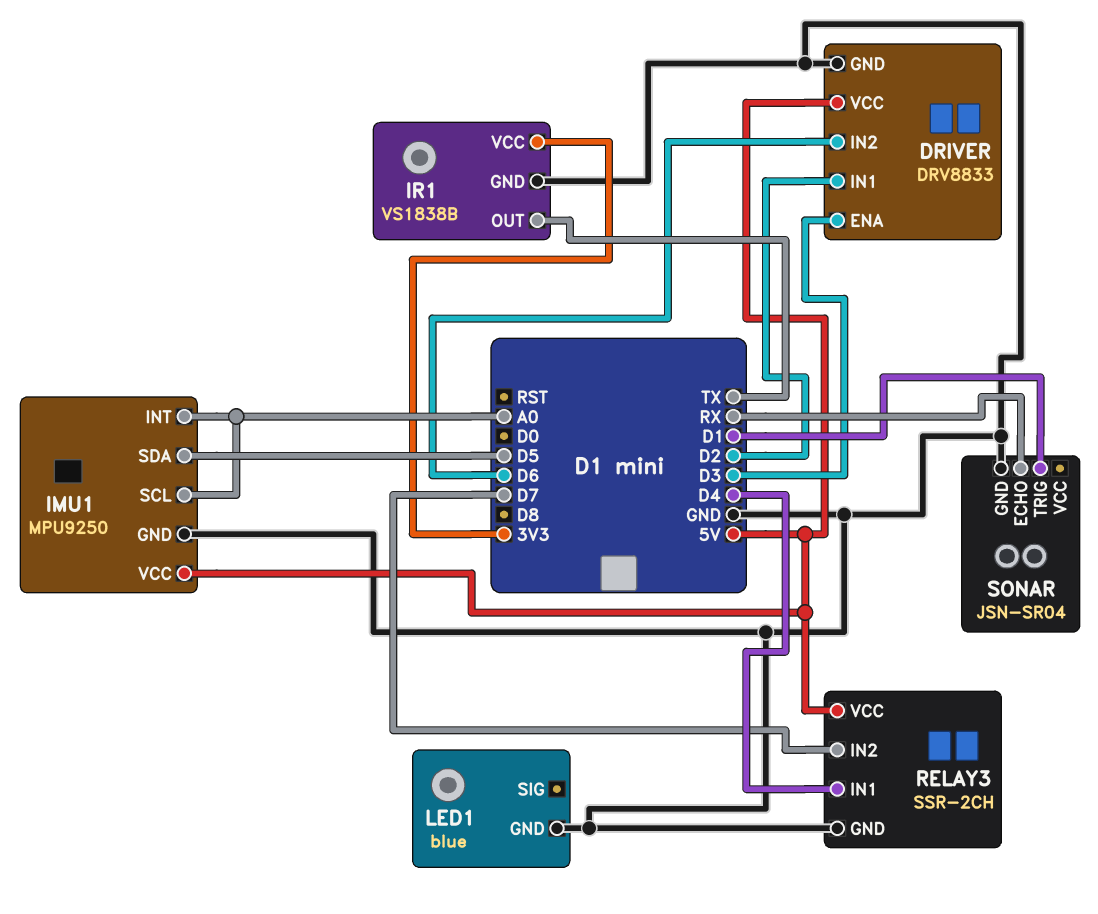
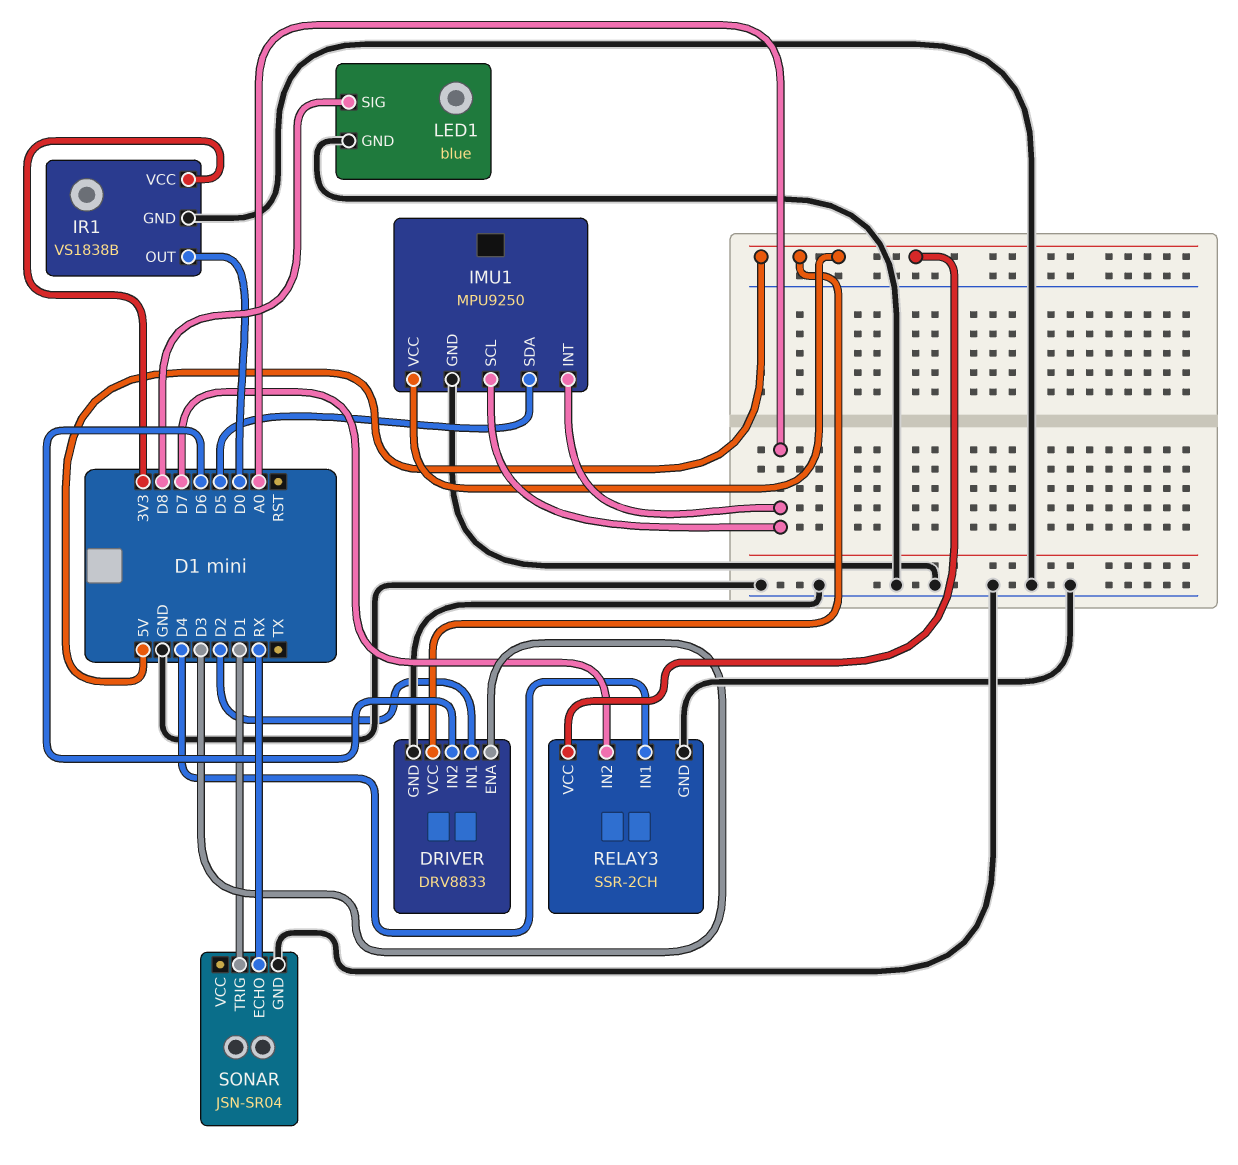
IR1 pin OUT: TX -> D0
LED1 pin SIG: none -> D8

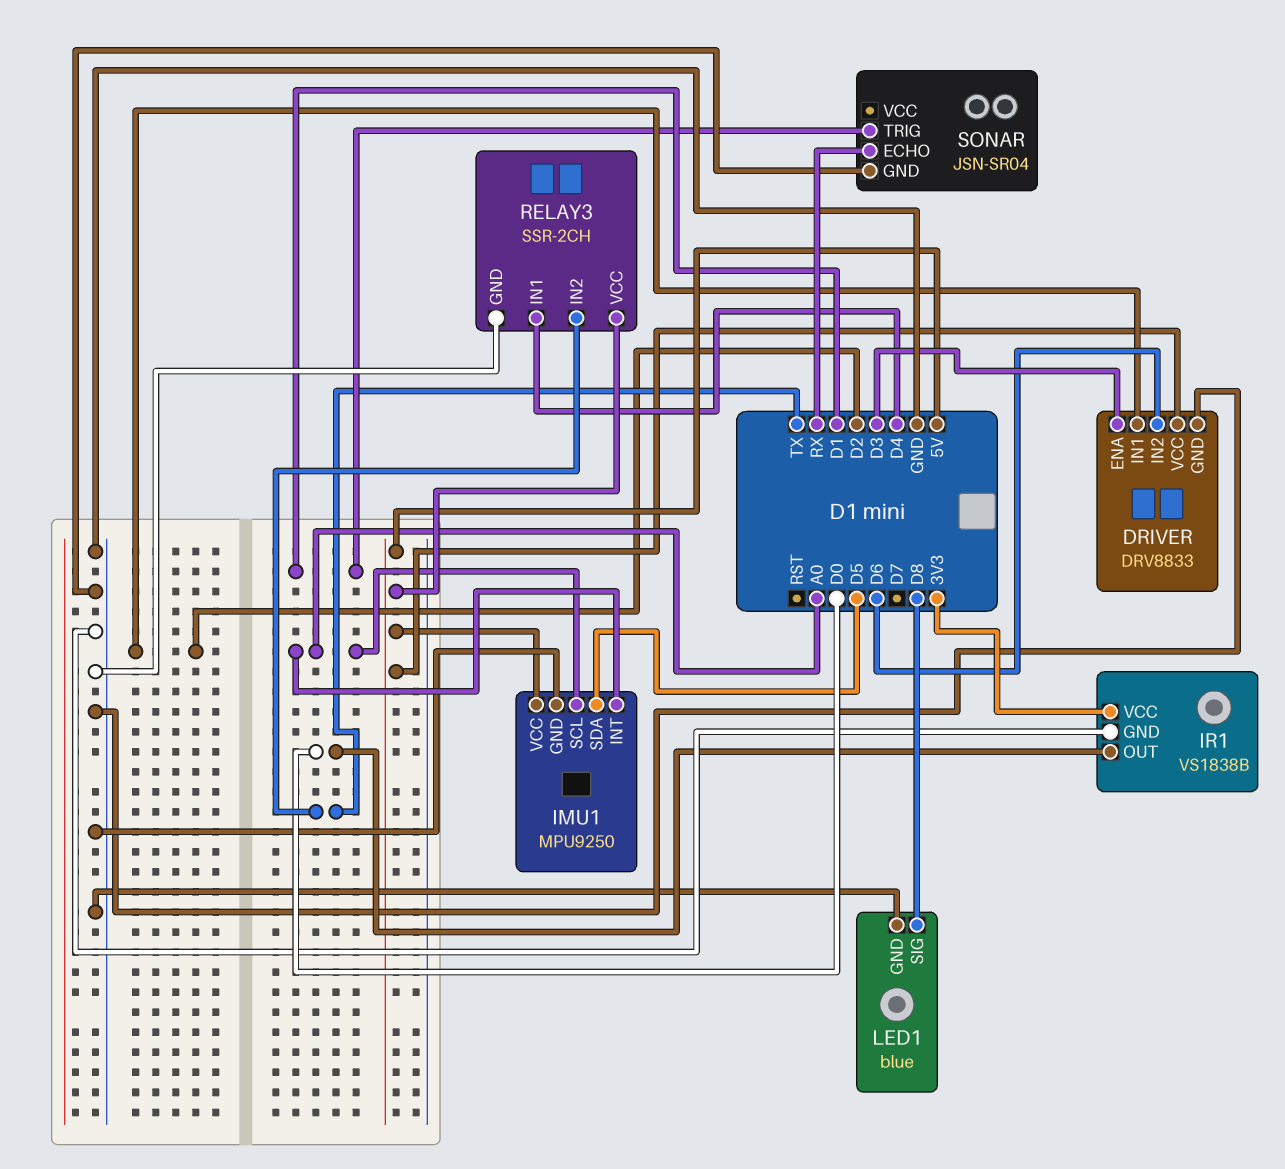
RELAY3 pin IN2: D7 -> TX

